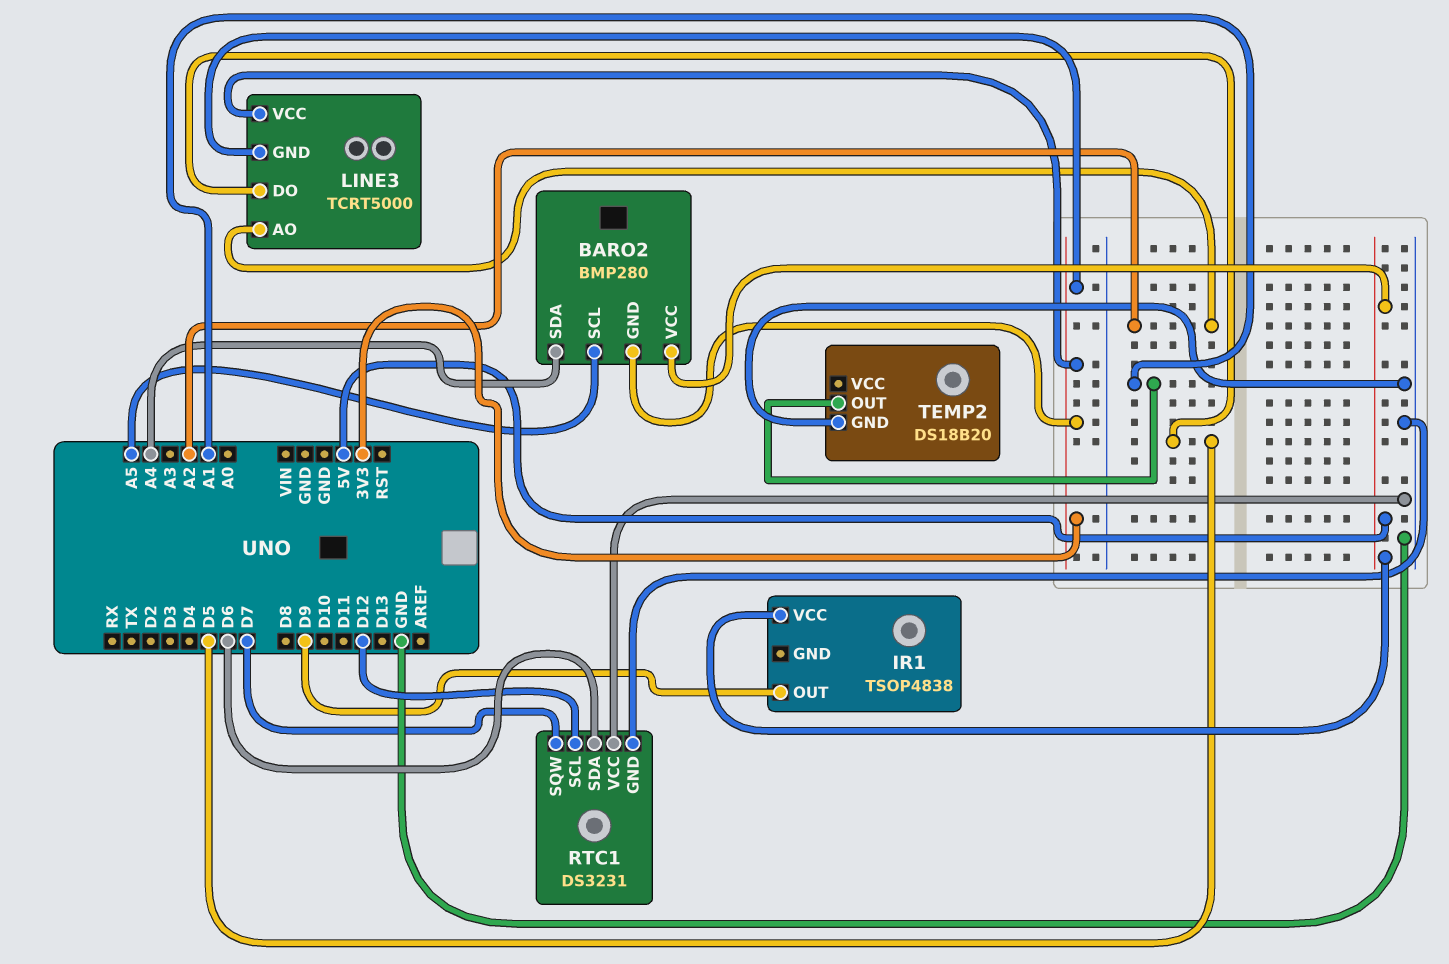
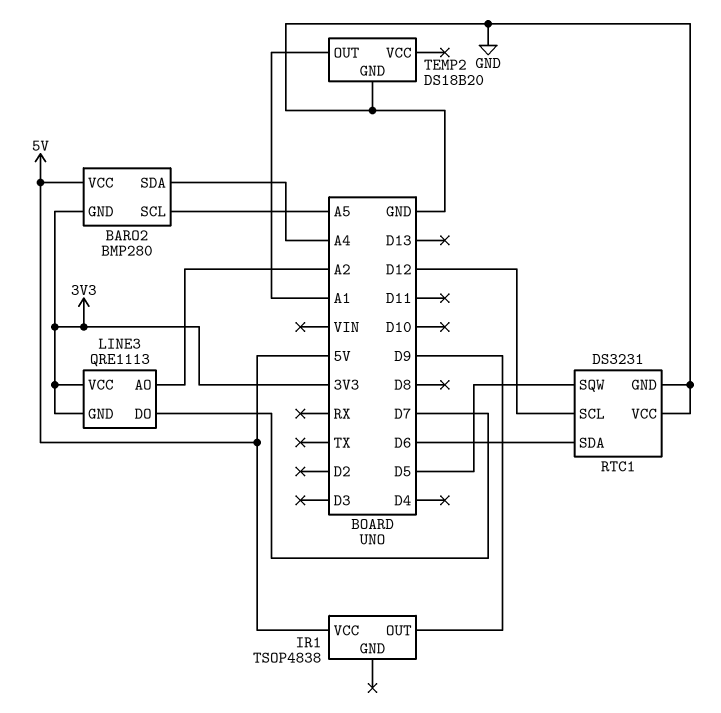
LINE3: TCRT5000 -> QRE1113
LINE3 pin DO: D5 -> D7
RTC1 pin SQW: D7 -> D5

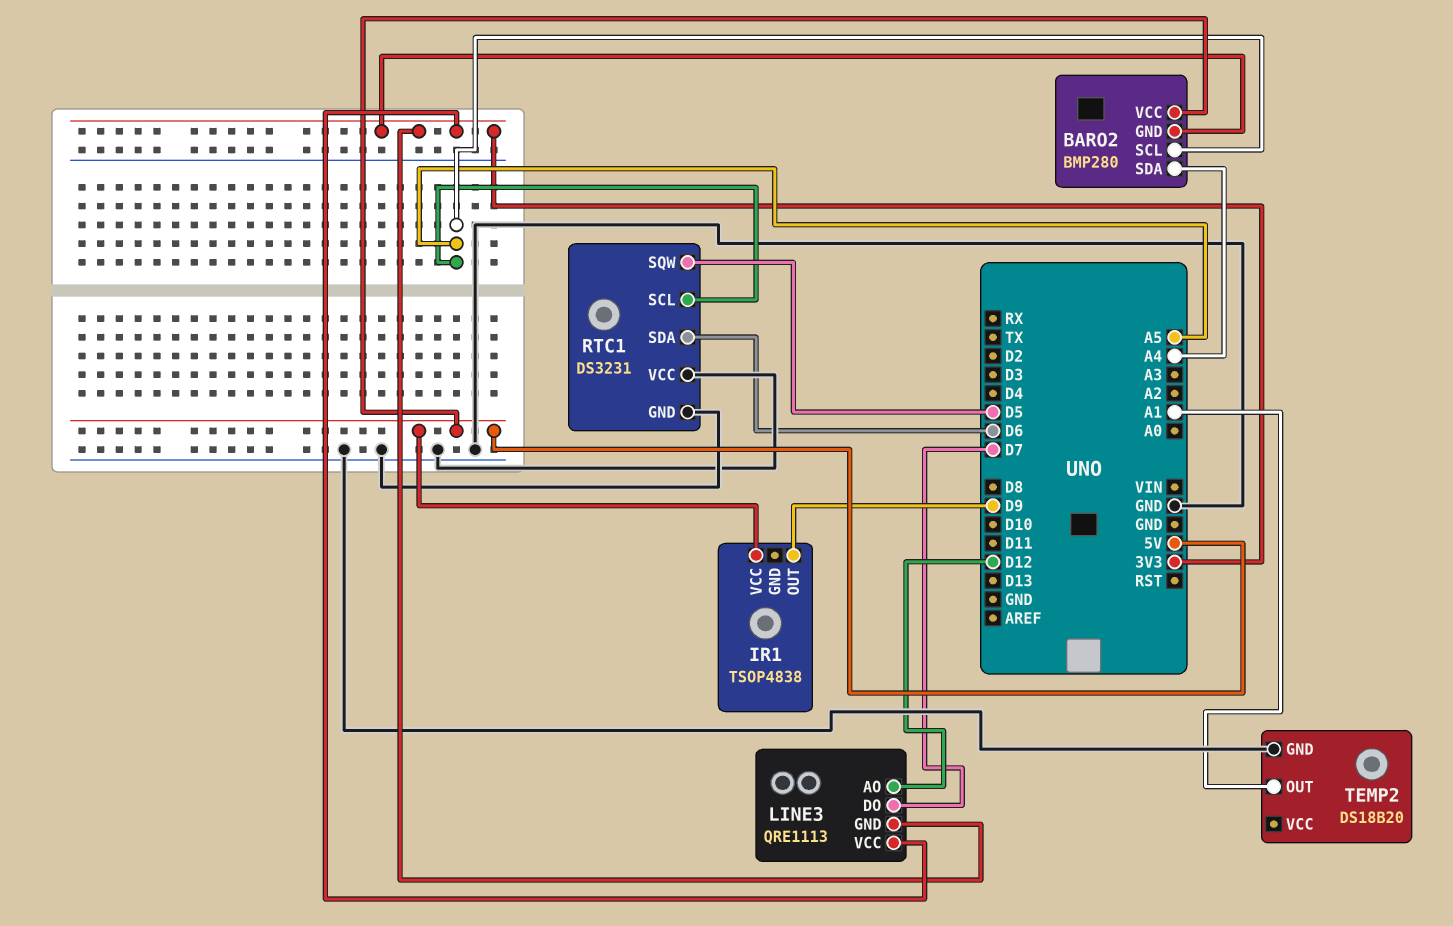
LINE3 pin AO: A2 -> D12
RTC1 pin SCL: D12 -> A5

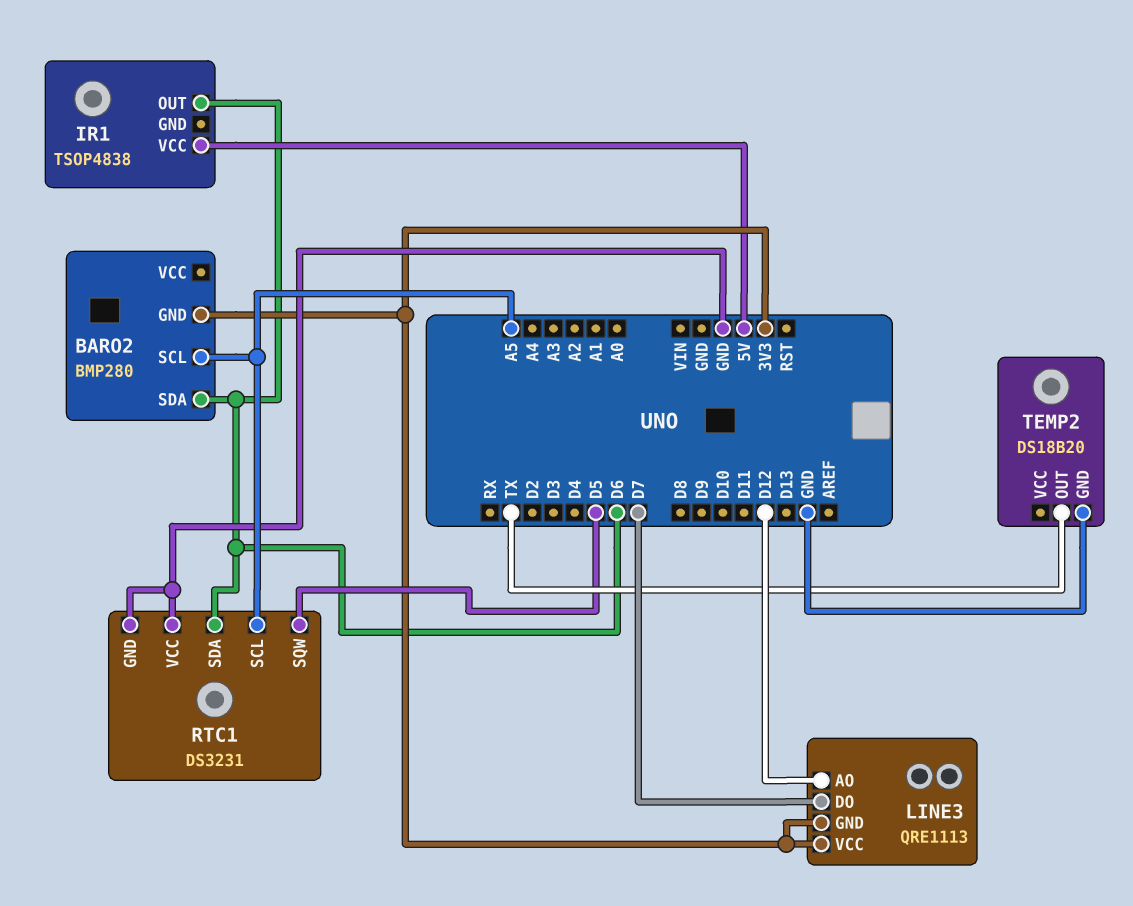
BARO2 pin SDA: A4 -> D6
BARO2 pin VCC: 5V -> none
IR1 pin OUT: D9 -> D6
TEMP2 pin OUT: A1 -> TX

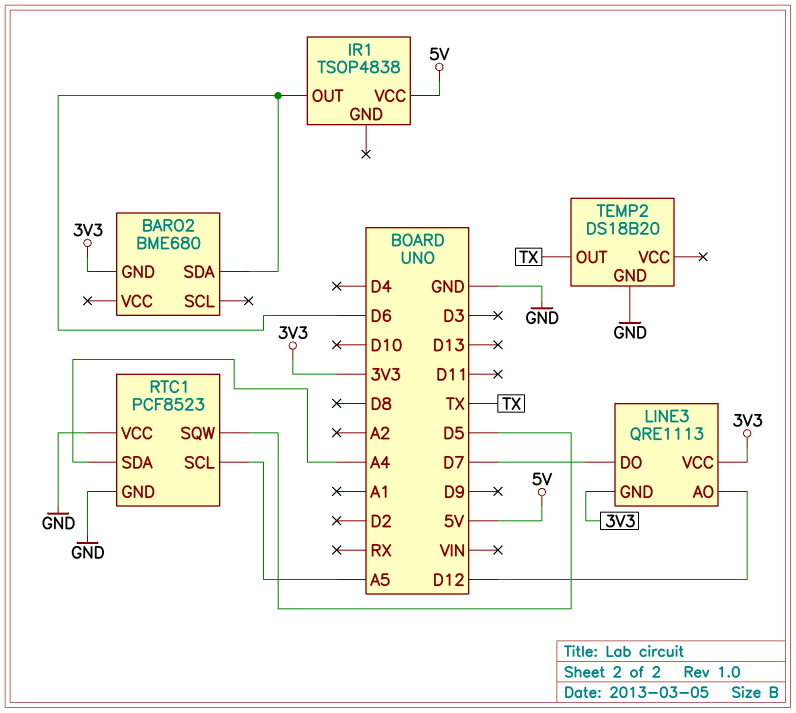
BARO2: BMP280 -> BME680
BARO2 pin SCL: A5 -> none
RTC1: DS3231 -> PCF8523
RTC1 pin SDA: D6 -> A4

